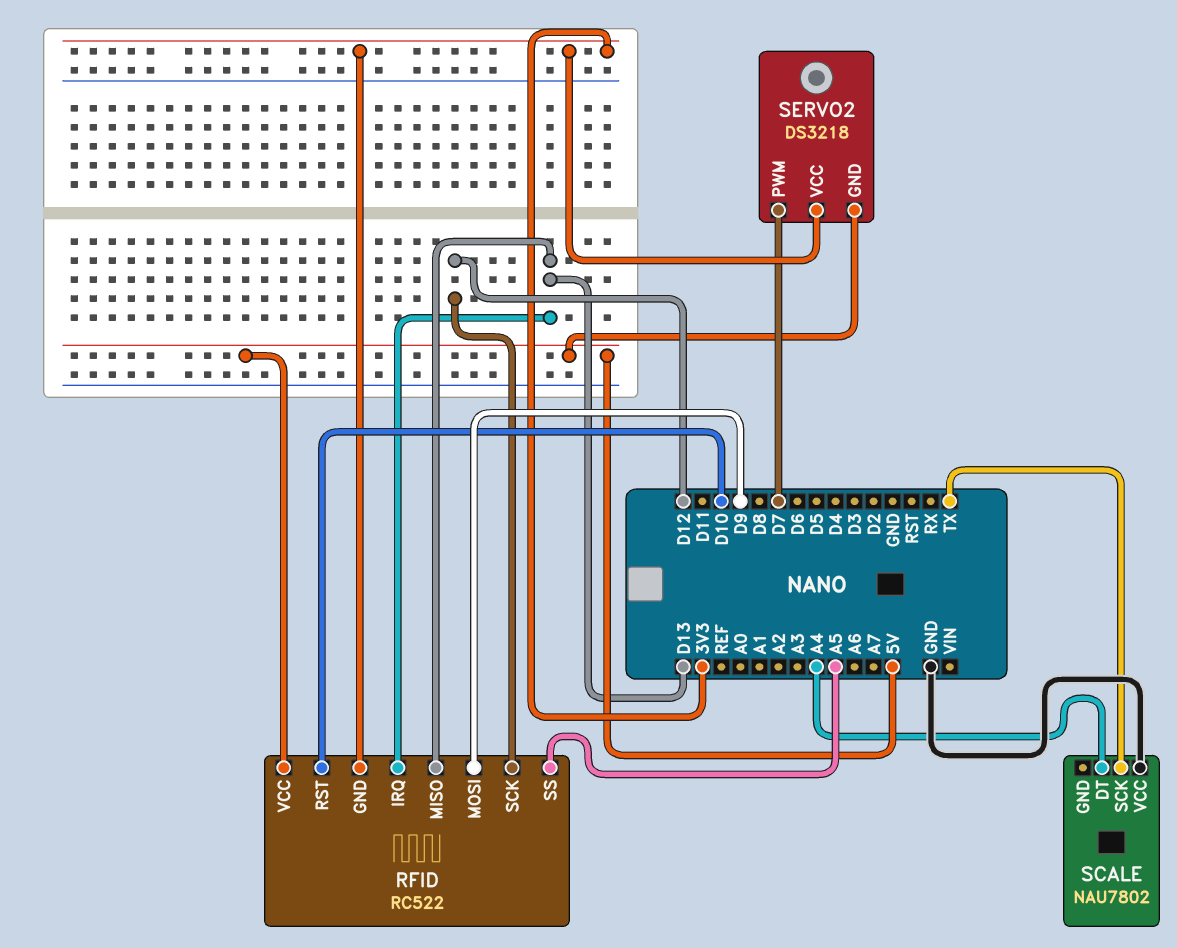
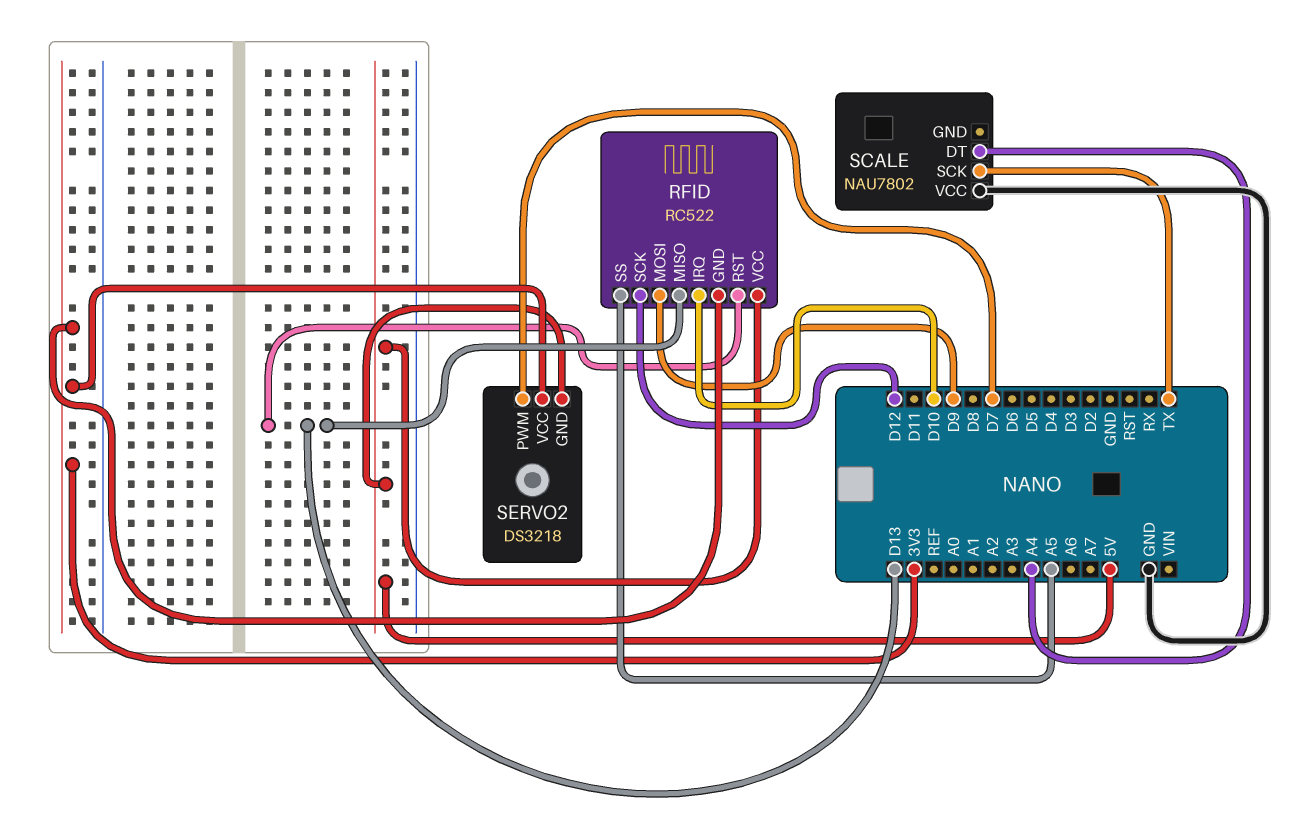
RFID pin IRQ: D13 -> D10
RFID pin RST: D10 -> D13

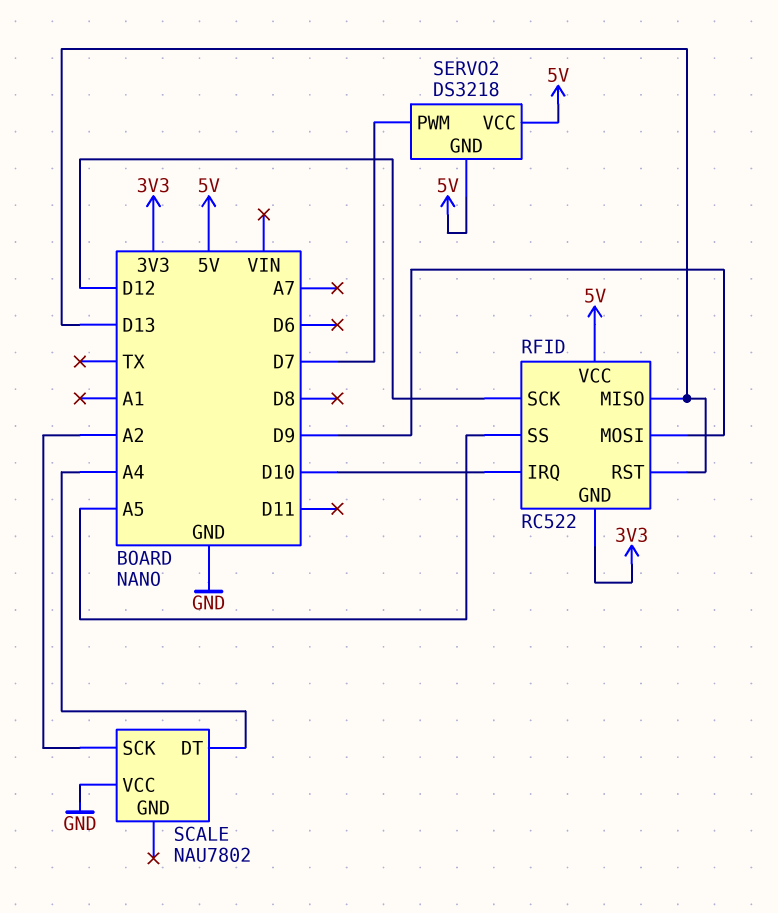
SCALE pin SCK: TX -> A2
SERVO2 pin VCC: 3V3 -> 5V

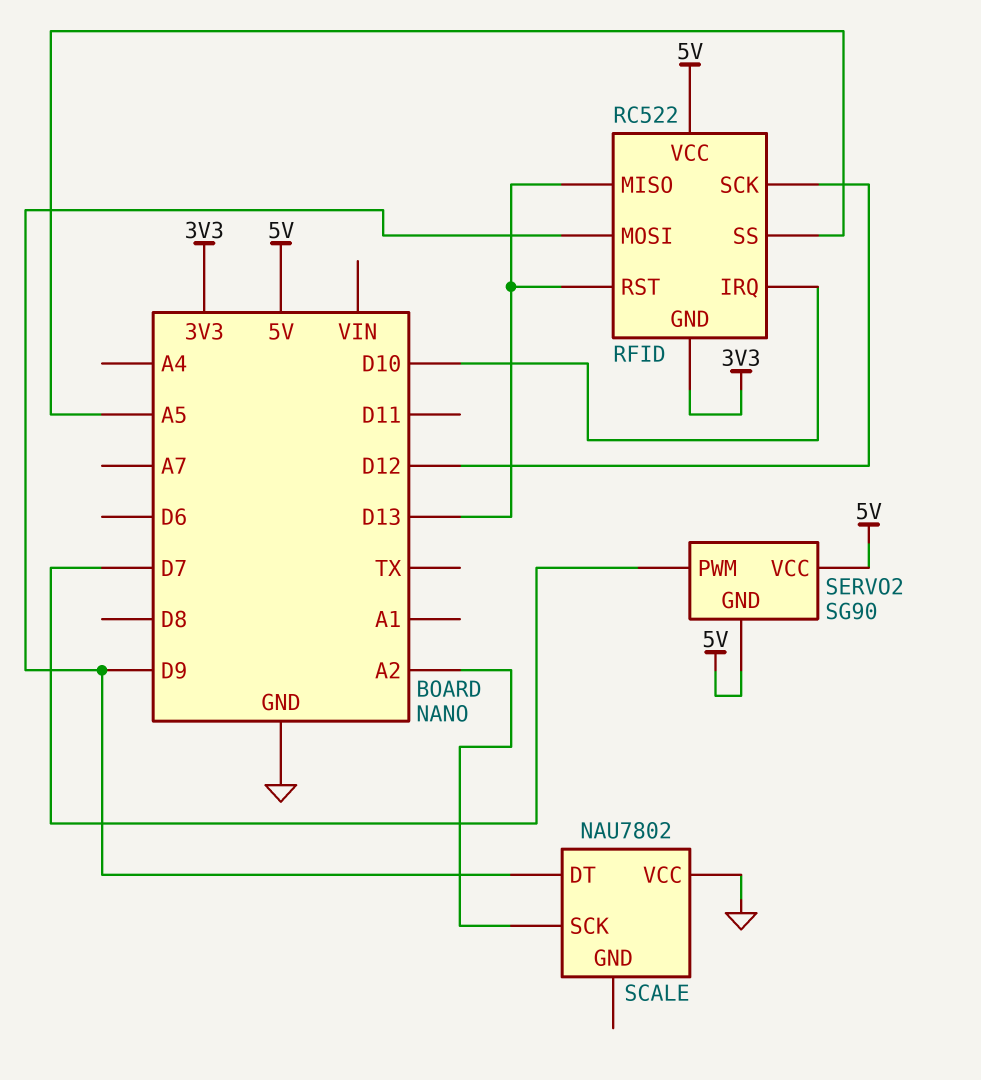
SCALE pin DT: A4 -> D9
SERVO2: DS3218 -> SG90

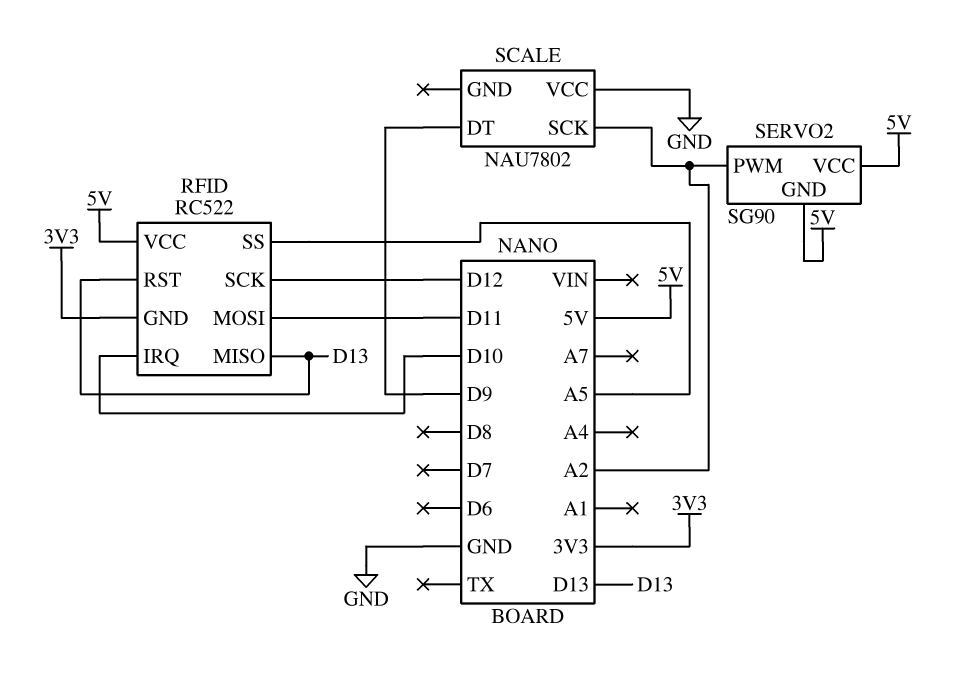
RFID pin MOSI: D9 -> D11
SERVO2 pin PWM: D7 -> A2

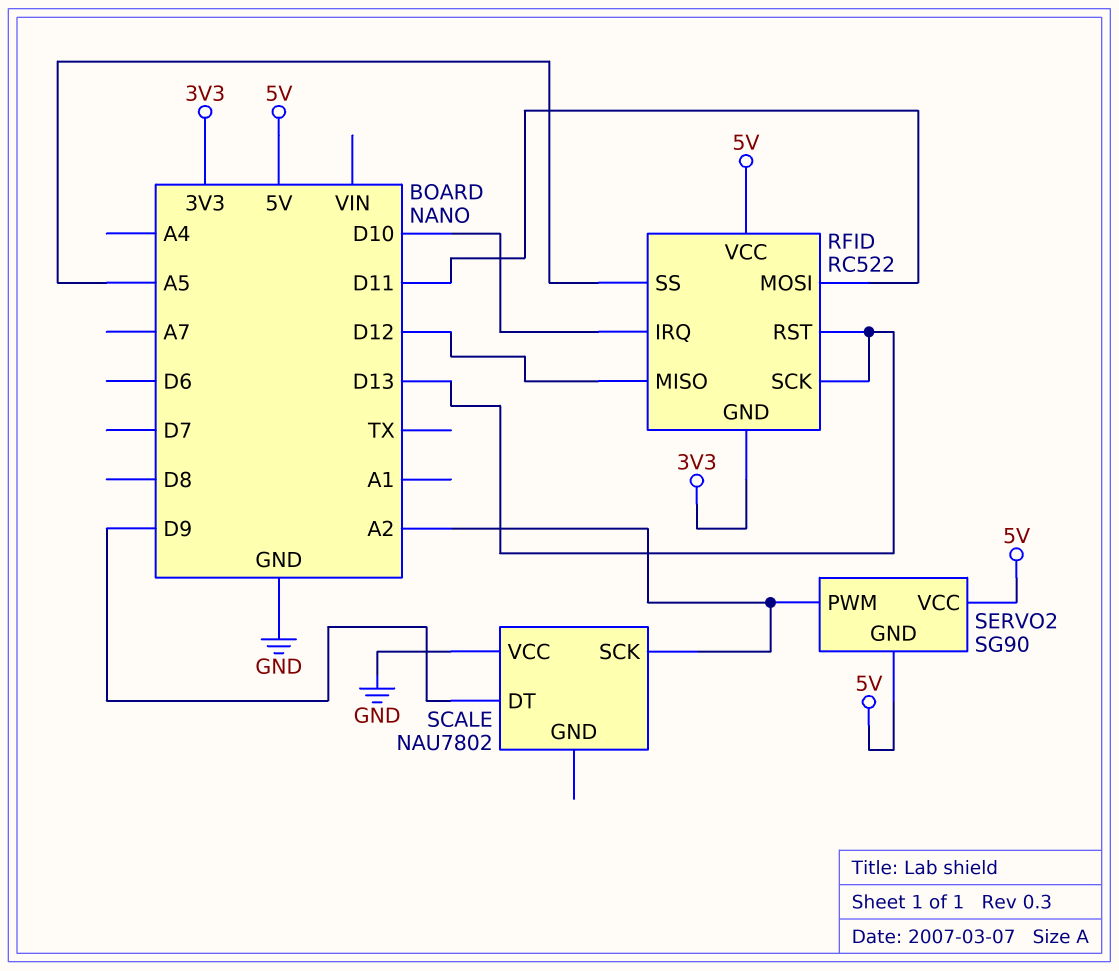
RFID pin MISO: D13 -> D12
RFID pin SCK: D12 -> D13

